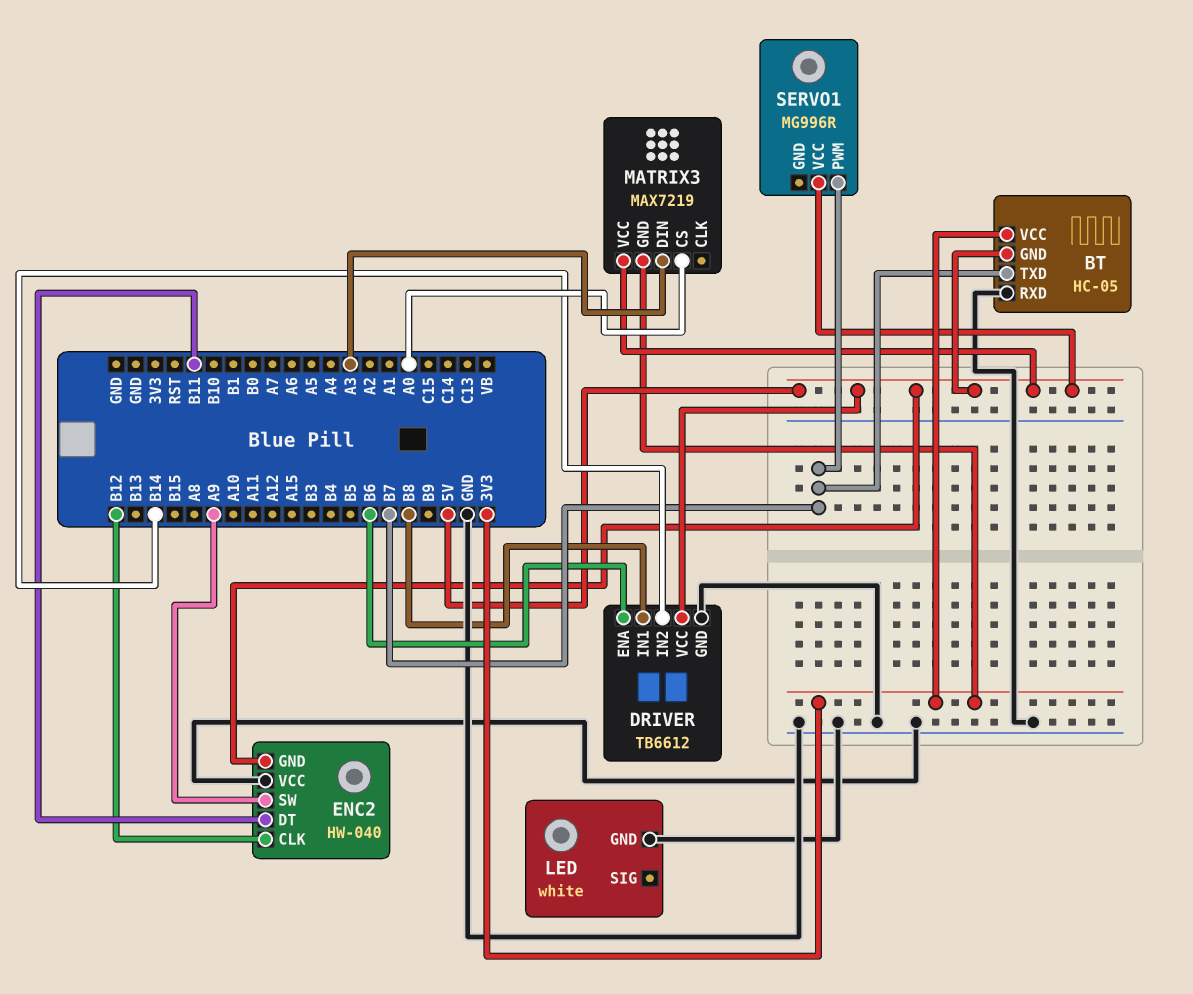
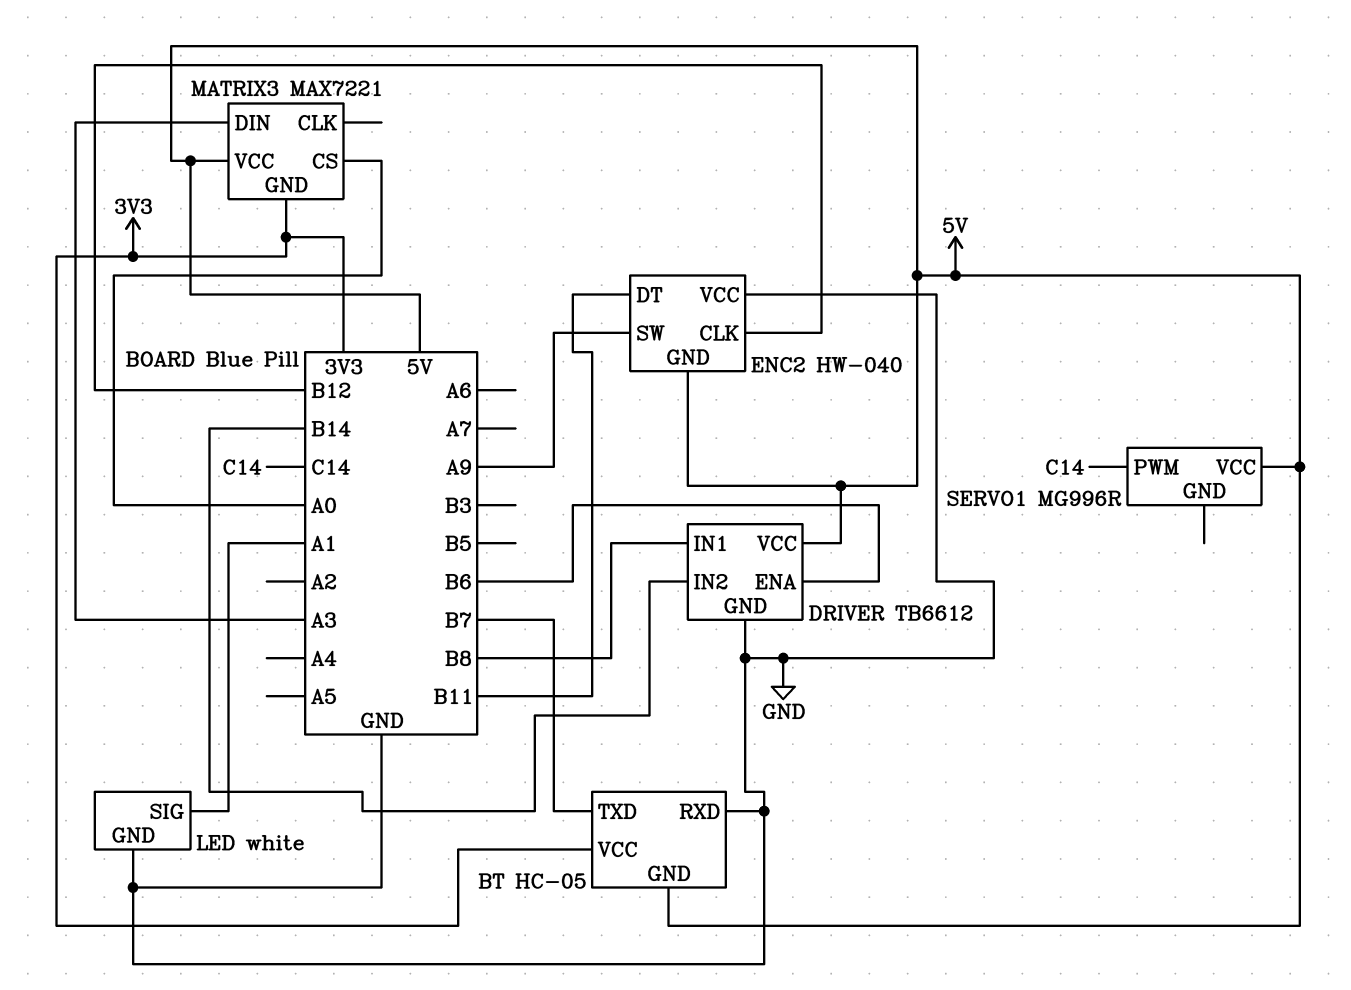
LED pin SIG: none -> A1
MATRIX3: MAX7219 -> MAX7221
SERVO1 pin PWM: B7 -> C14

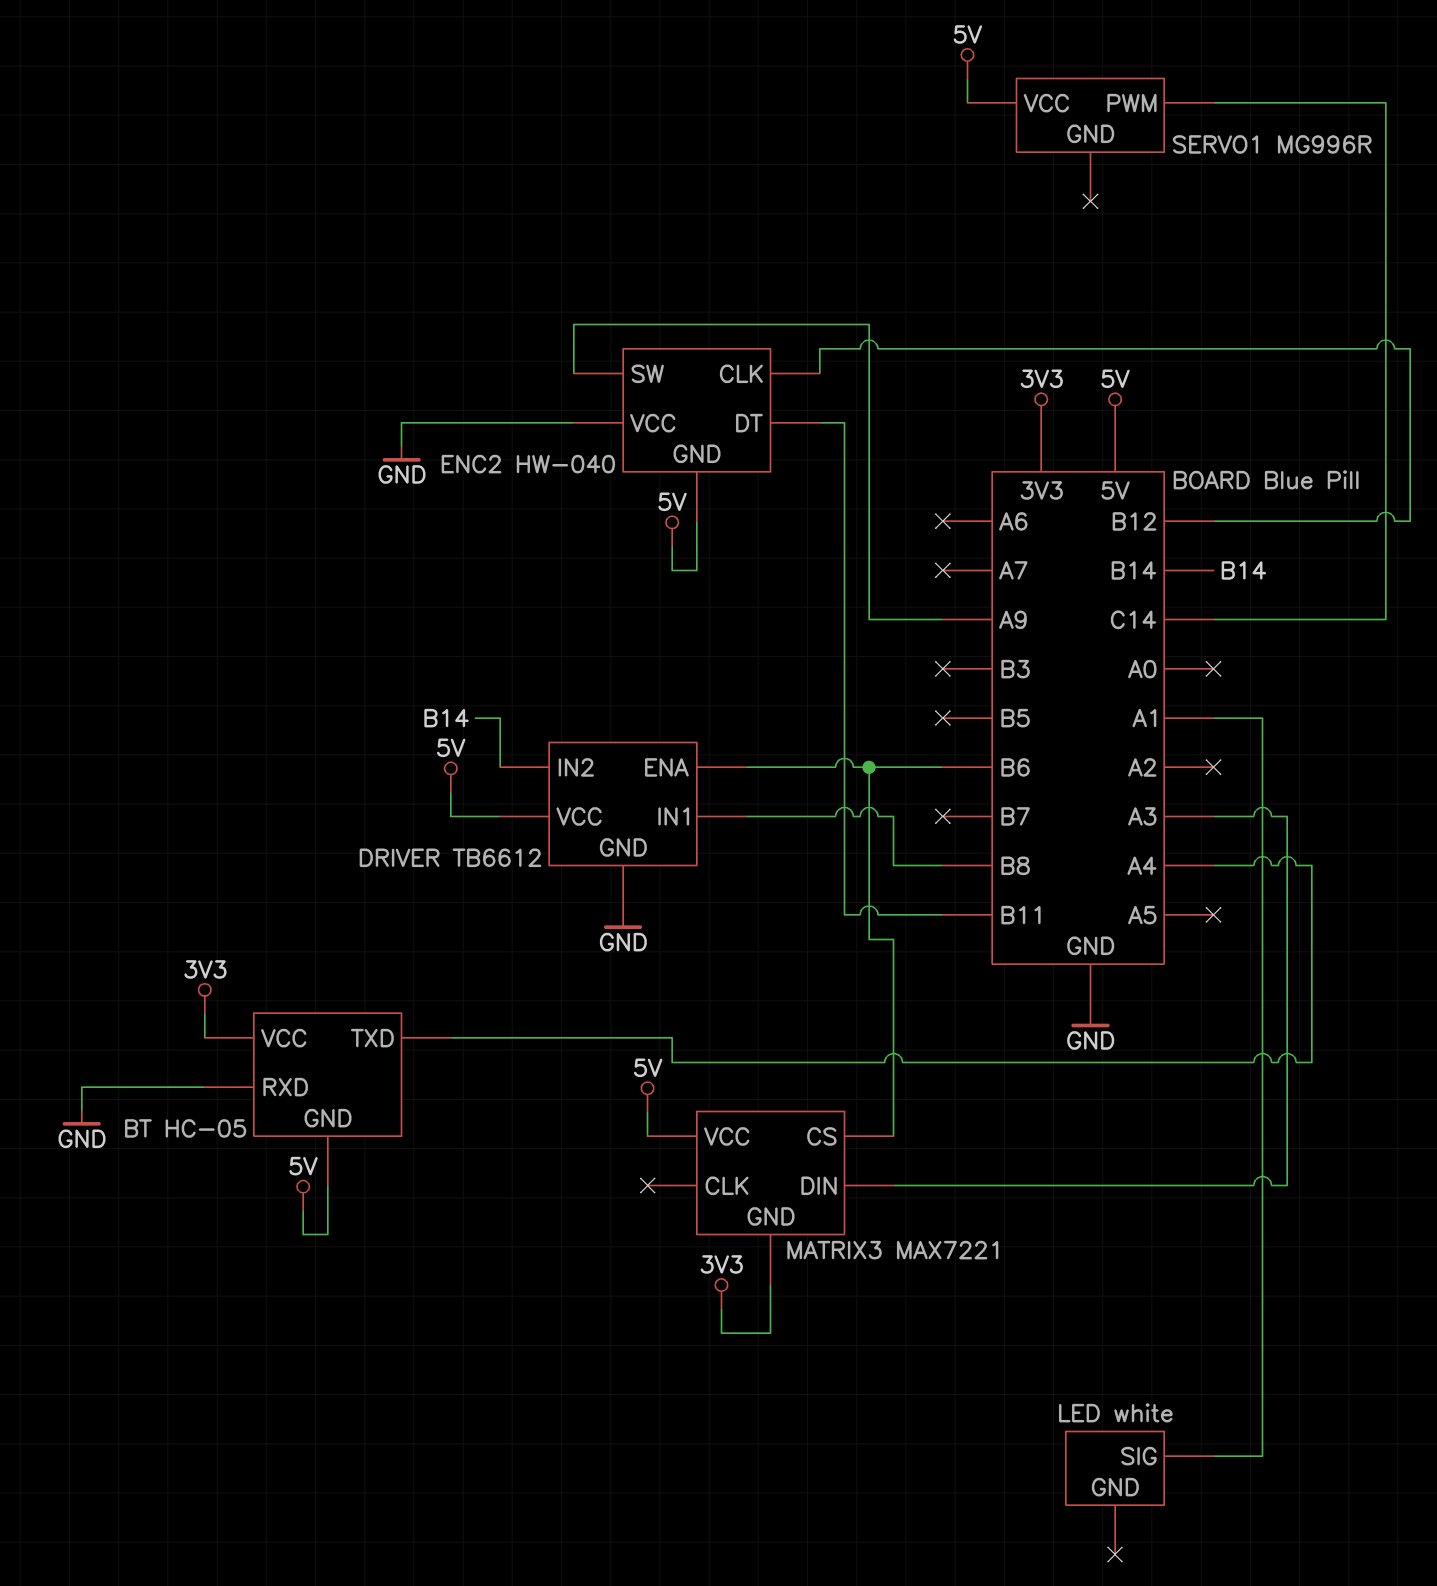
BT pin TXD: B7 -> A4
LED pin GND: GND -> none
MATRIX3 pin CS: A0 -> B6

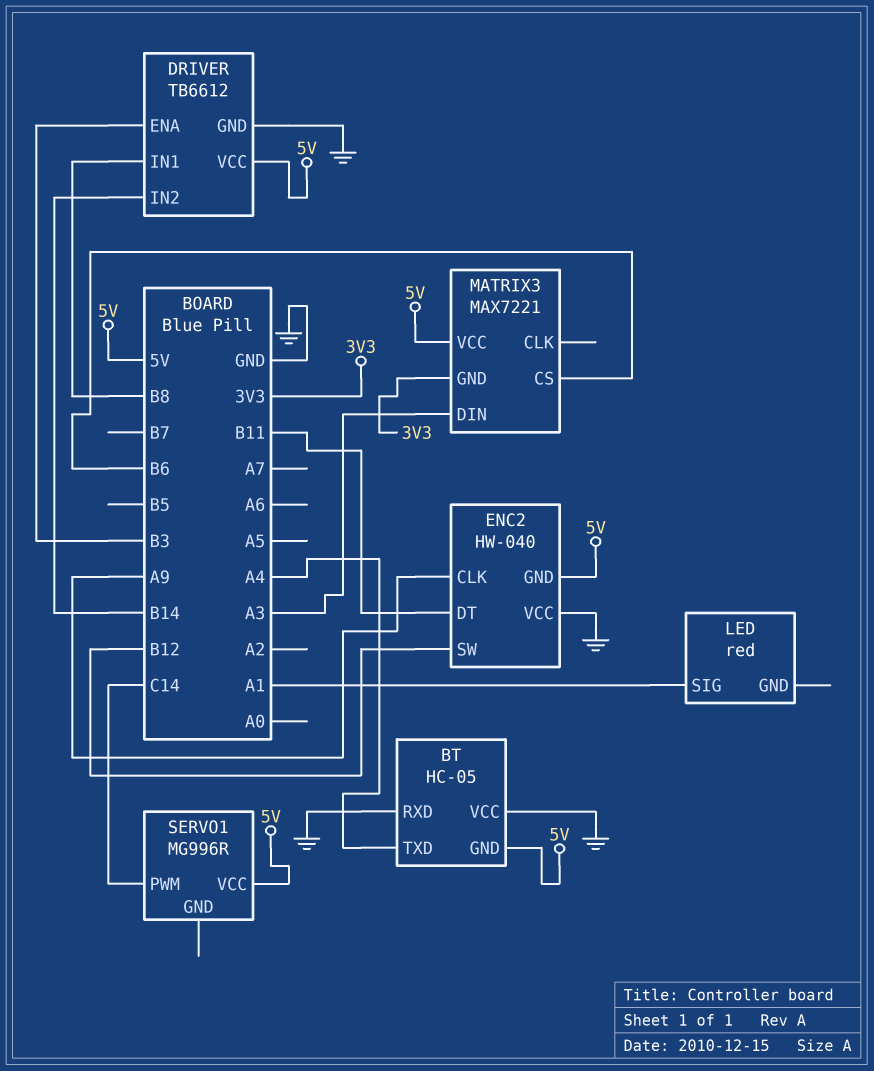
BT pin VCC: 3V3 -> GND
DRIVER pin ENA: B6 -> B3
ENC2 pin CLK: B12 -> A9
ENC2 pin SW: A9 -> B12
LED: white -> red

